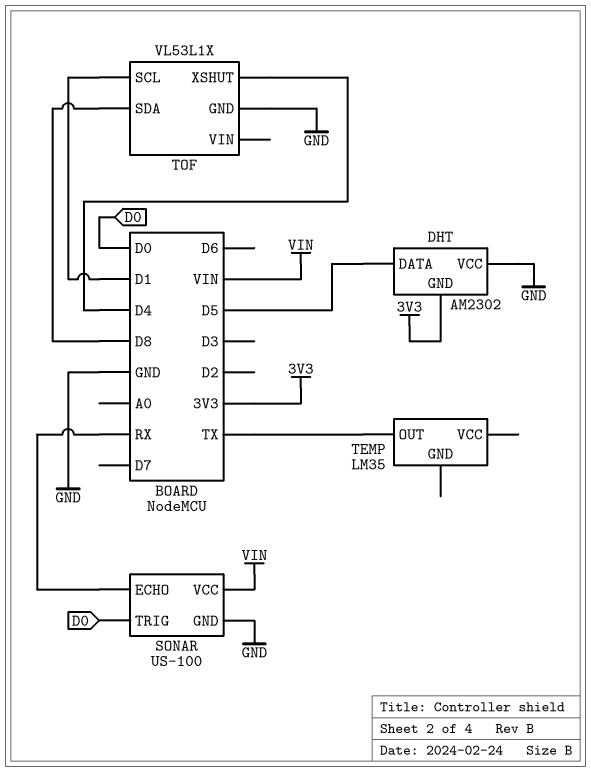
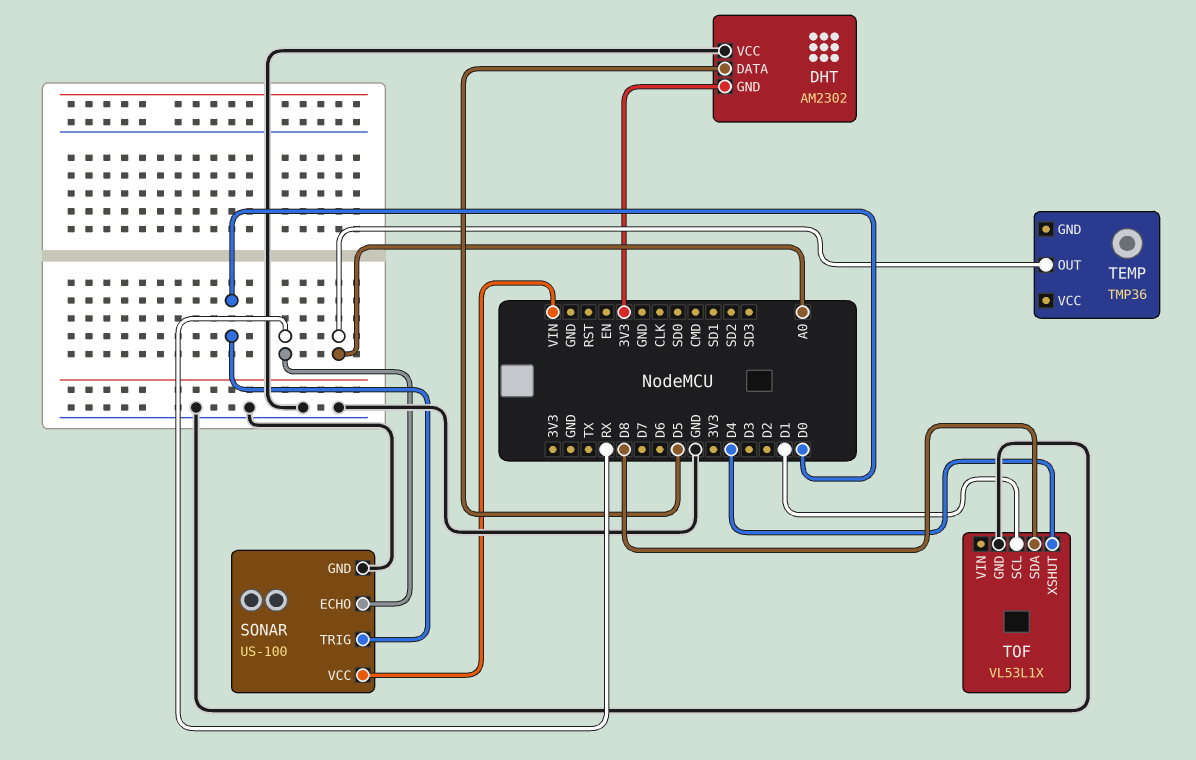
TEMP: LM35 -> TMP36
TEMP pin OUT: TX -> A0

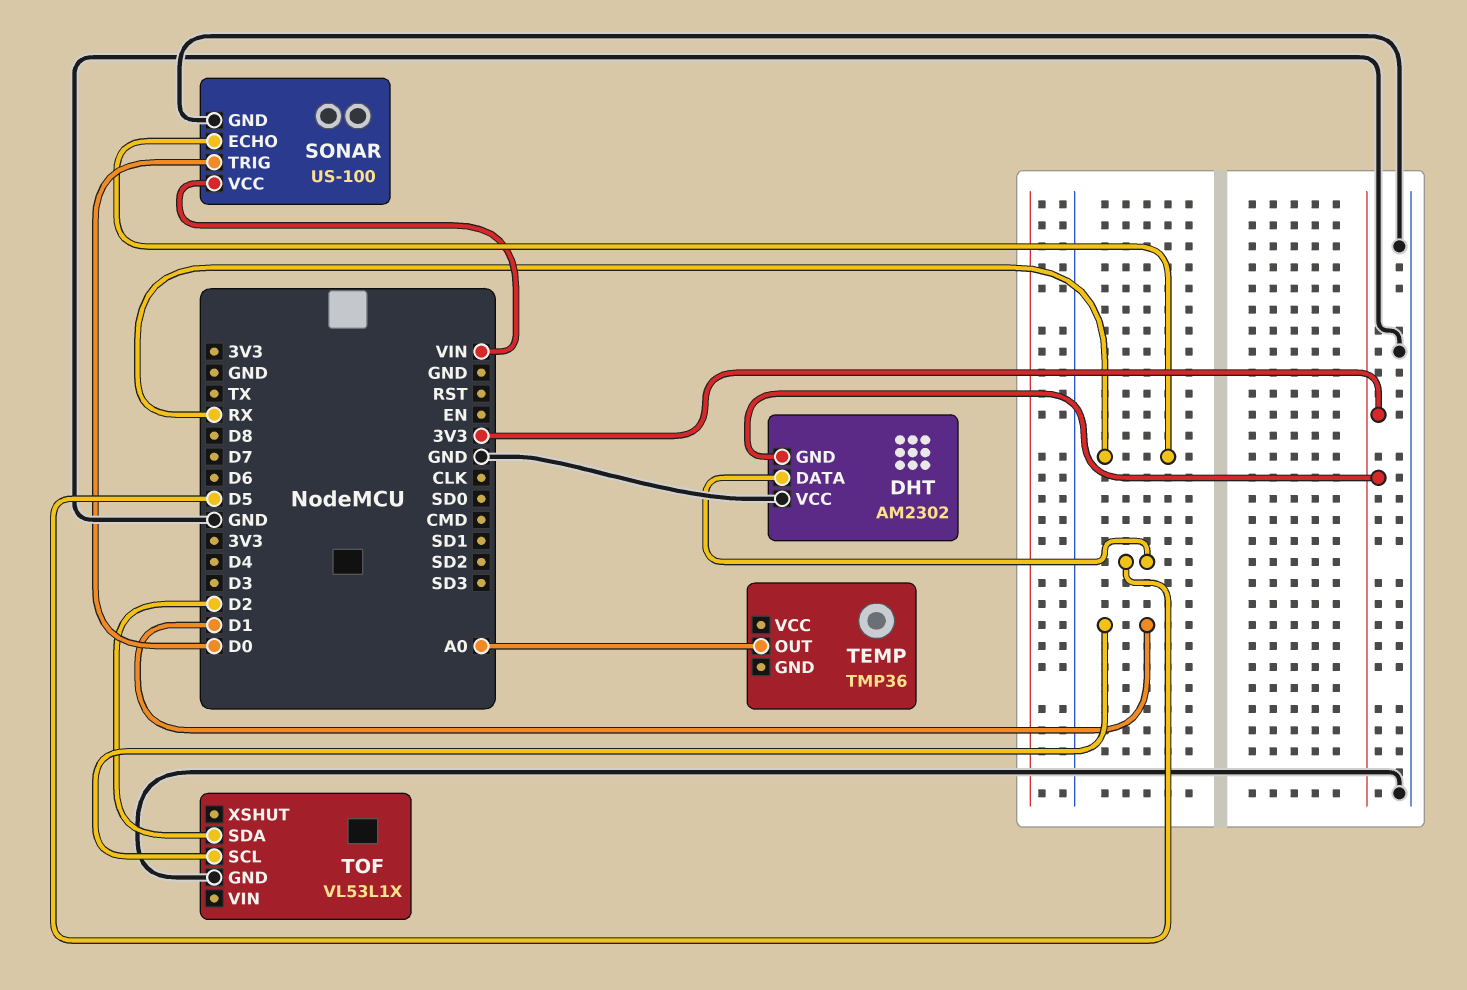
TOF pin SDA: D8 -> D2
TOF pin XSHUT: D4 -> none

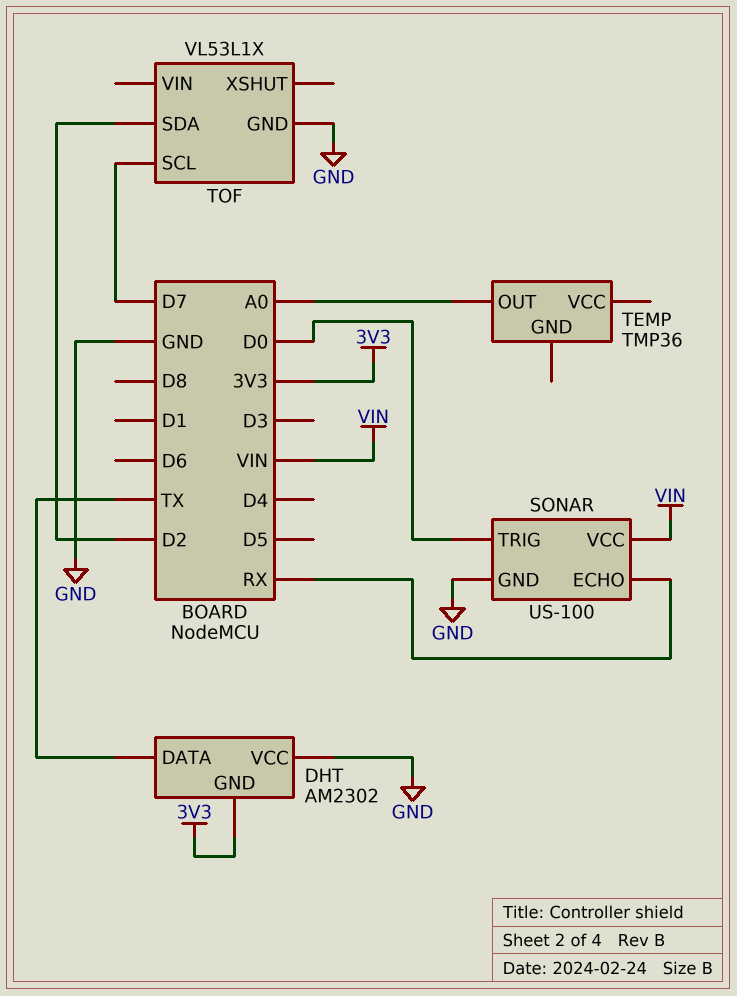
DHT pin DATA: D5 -> TX
TOF pin SCL: D1 -> D7

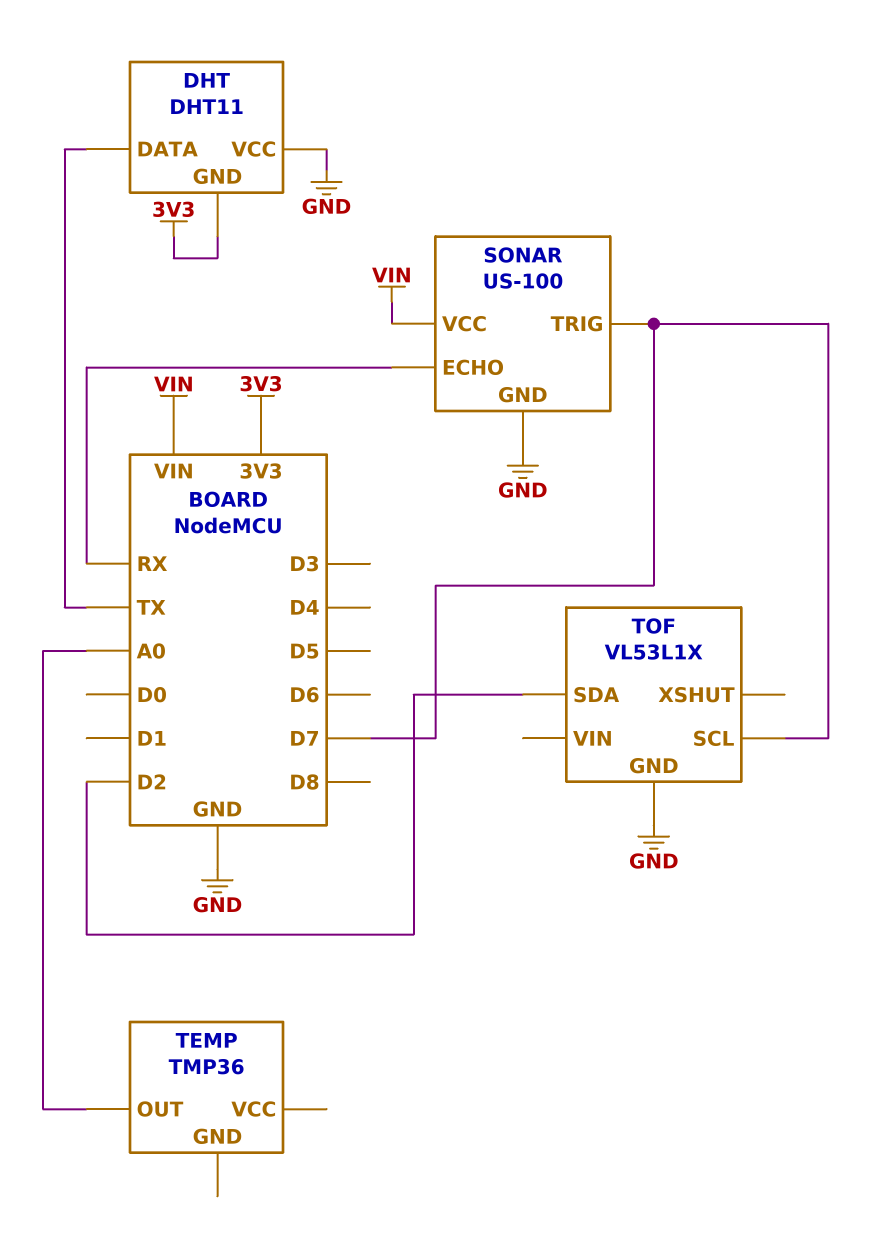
DHT: AM2302 -> DHT11
SONAR pin TRIG: D0 -> D7

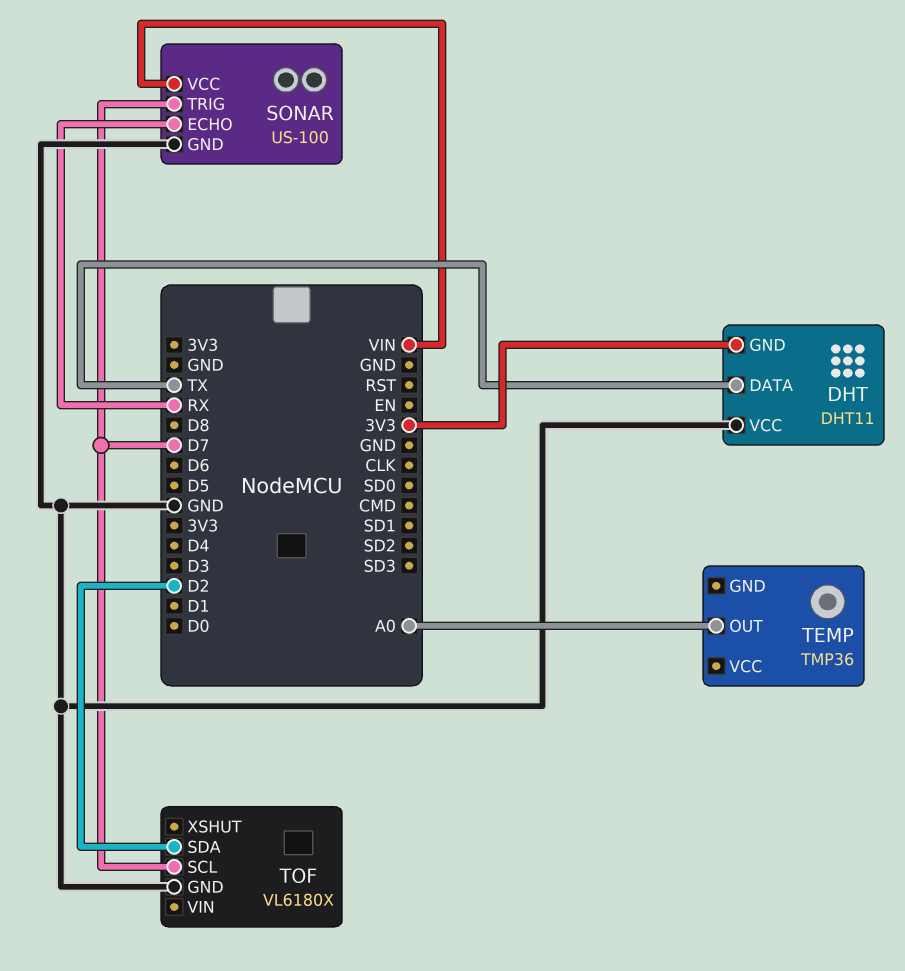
TOF: VL53L1X -> VL6180X

